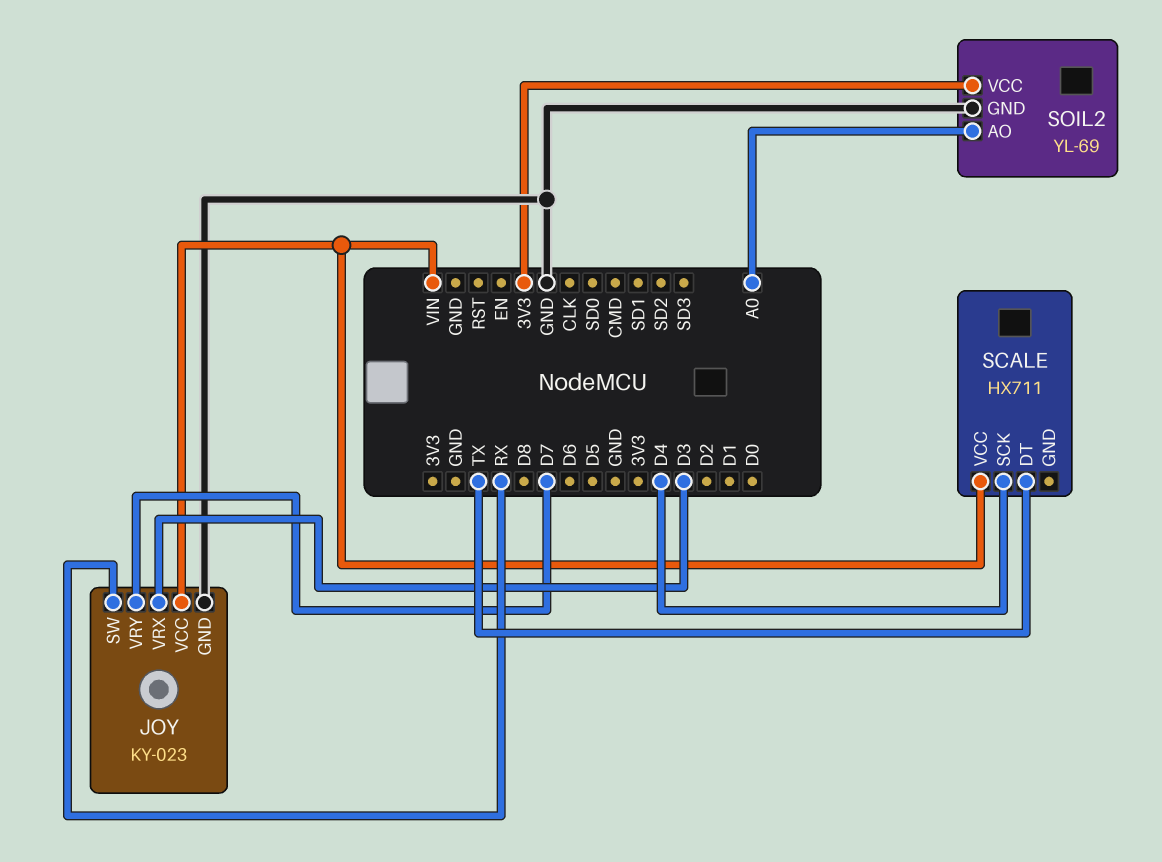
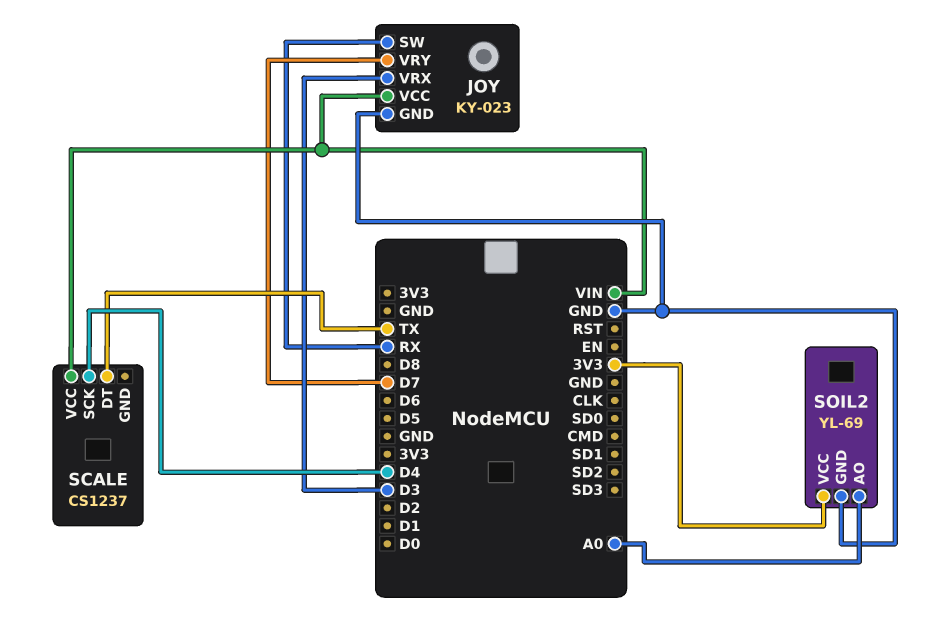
SCALE: HX711 -> CS1237

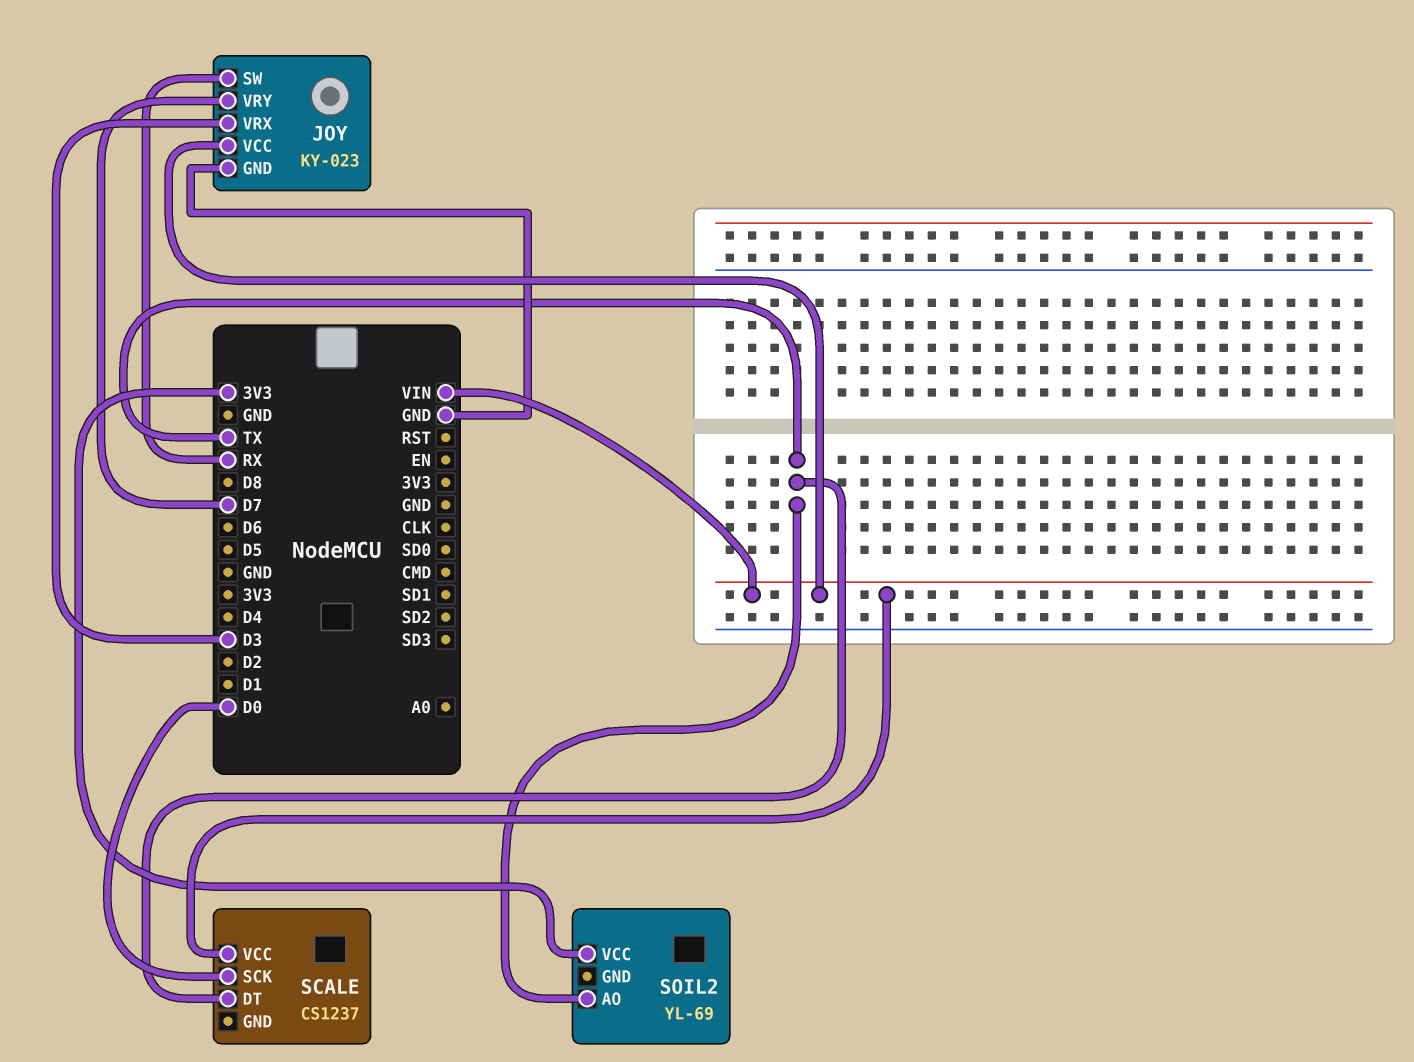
SCALE pin SCK: D4 -> D0
SOIL2 pin AO: A0 -> TX
SOIL2 pin GND: GND -> none

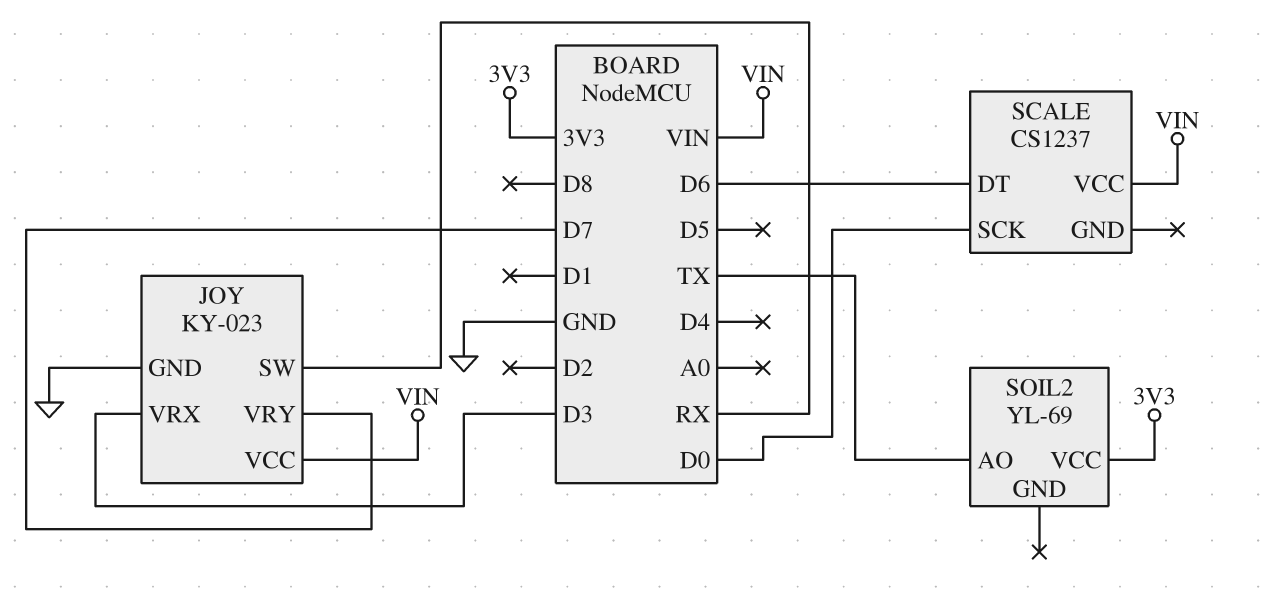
SCALE pin DT: TX -> D6

